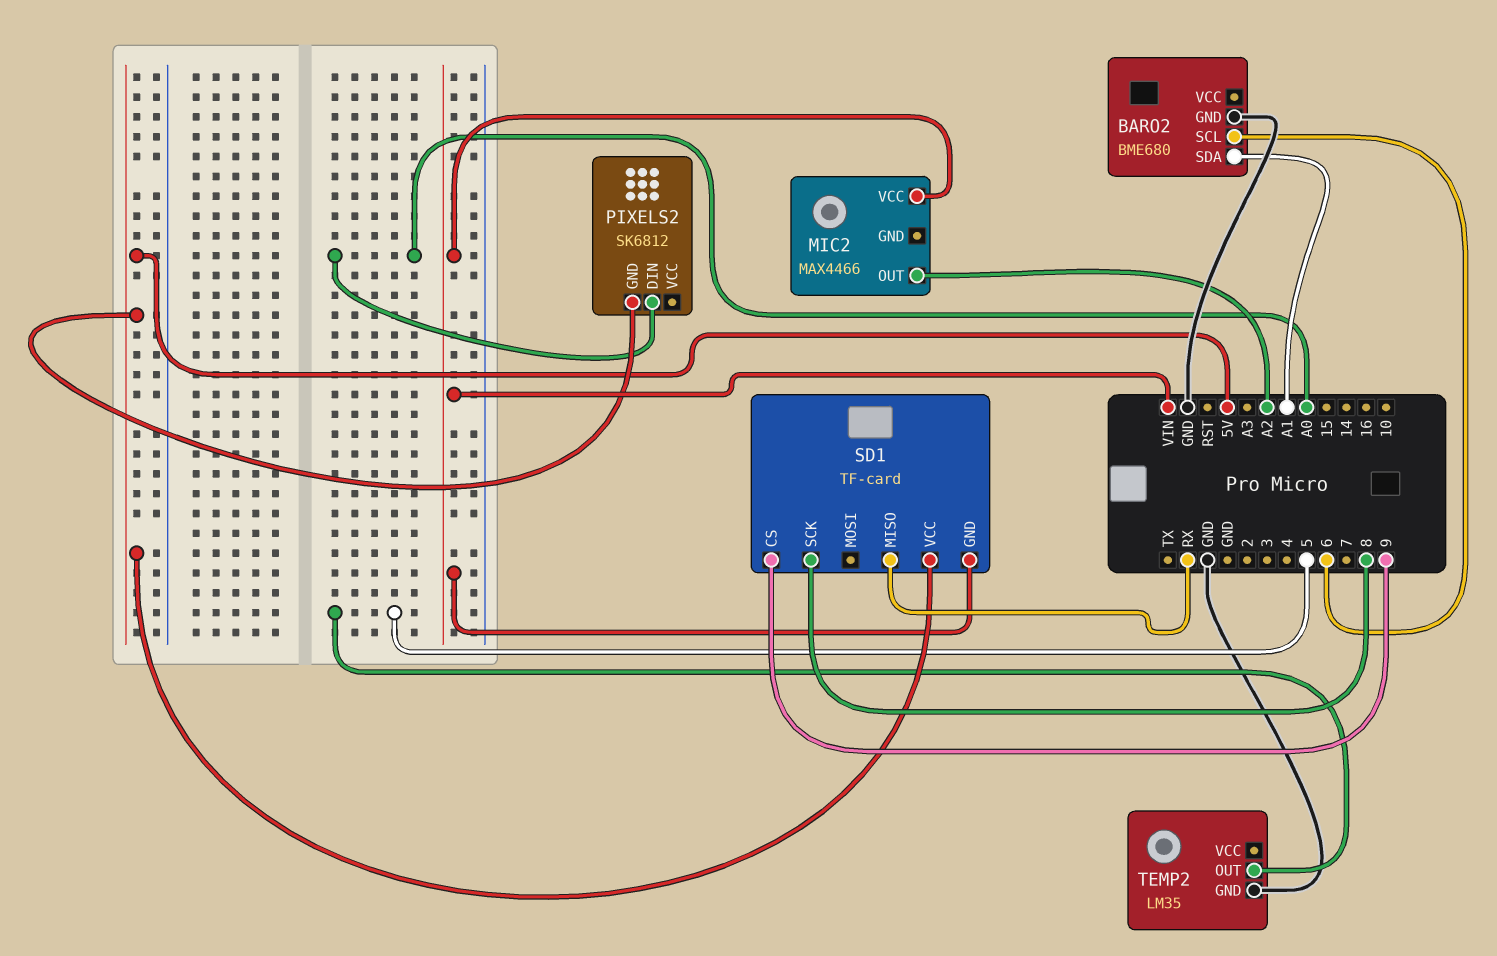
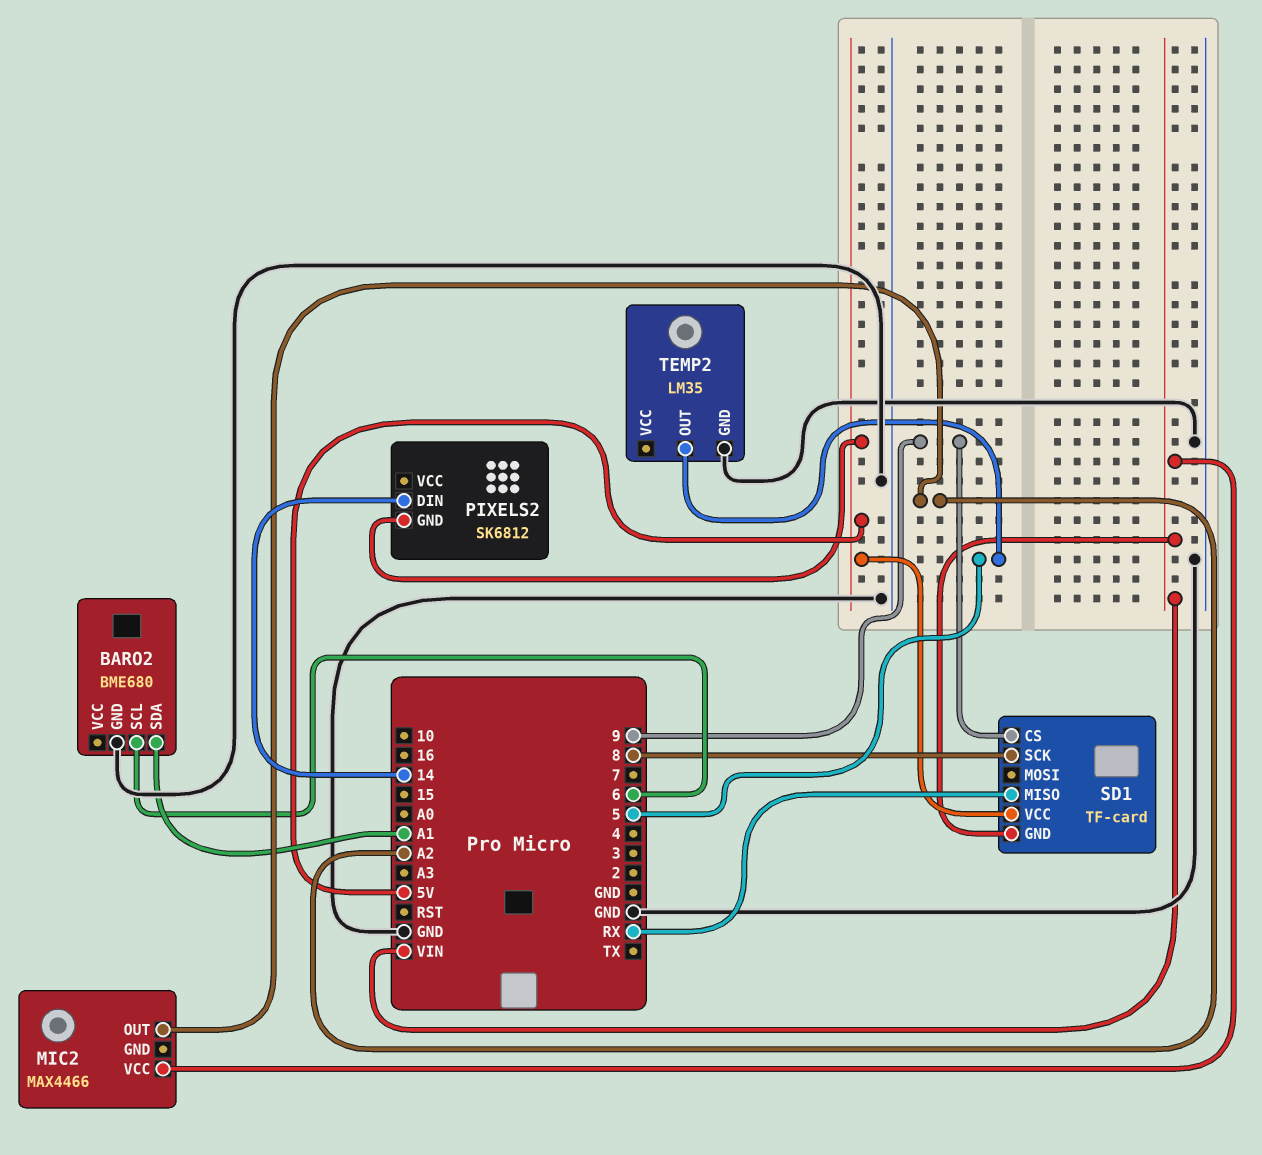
PIXELS2 pin DIN: A0 -> 14

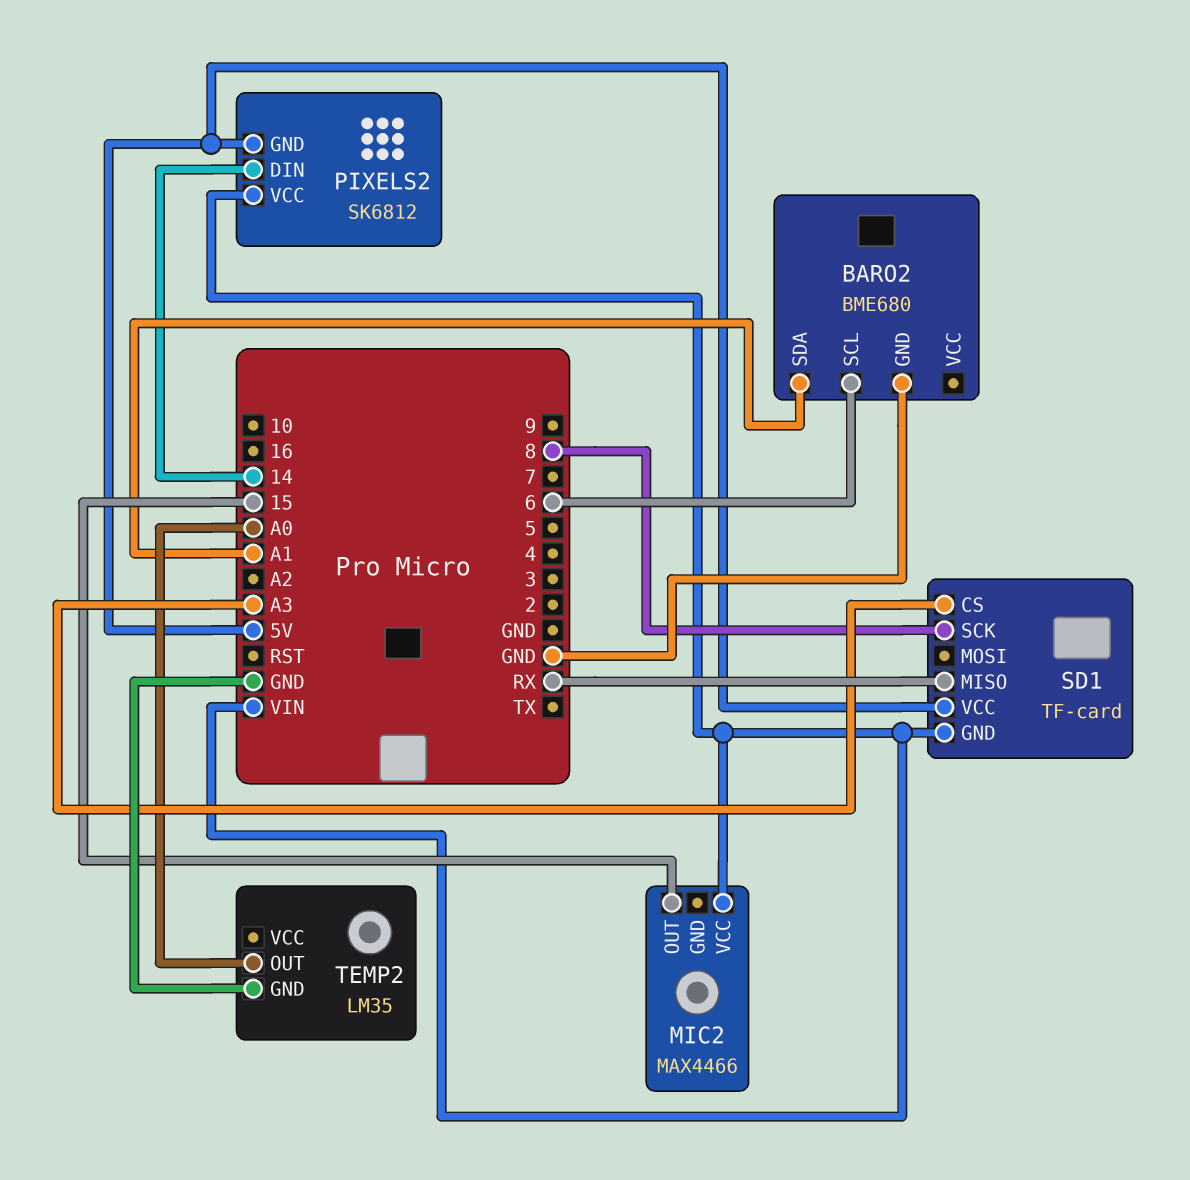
MIC2 pin OUT: A2 -> 15
PIXELS2 pin VCC: none -> VIN
SD1 pin CS: 9 -> A3
TEMP2 pin OUT: 5 -> A0

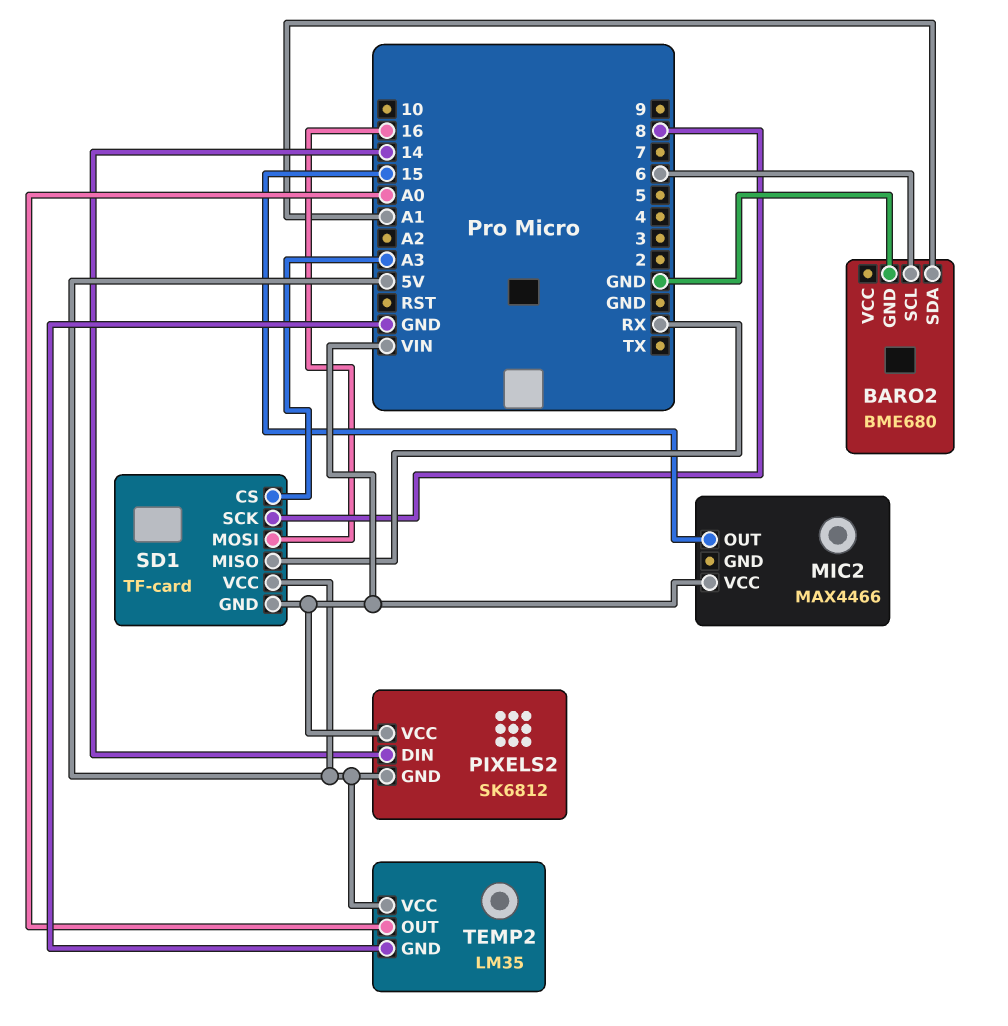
SD1 pin MOSI: none -> 16
TEMP2 pin VCC: none -> 5V

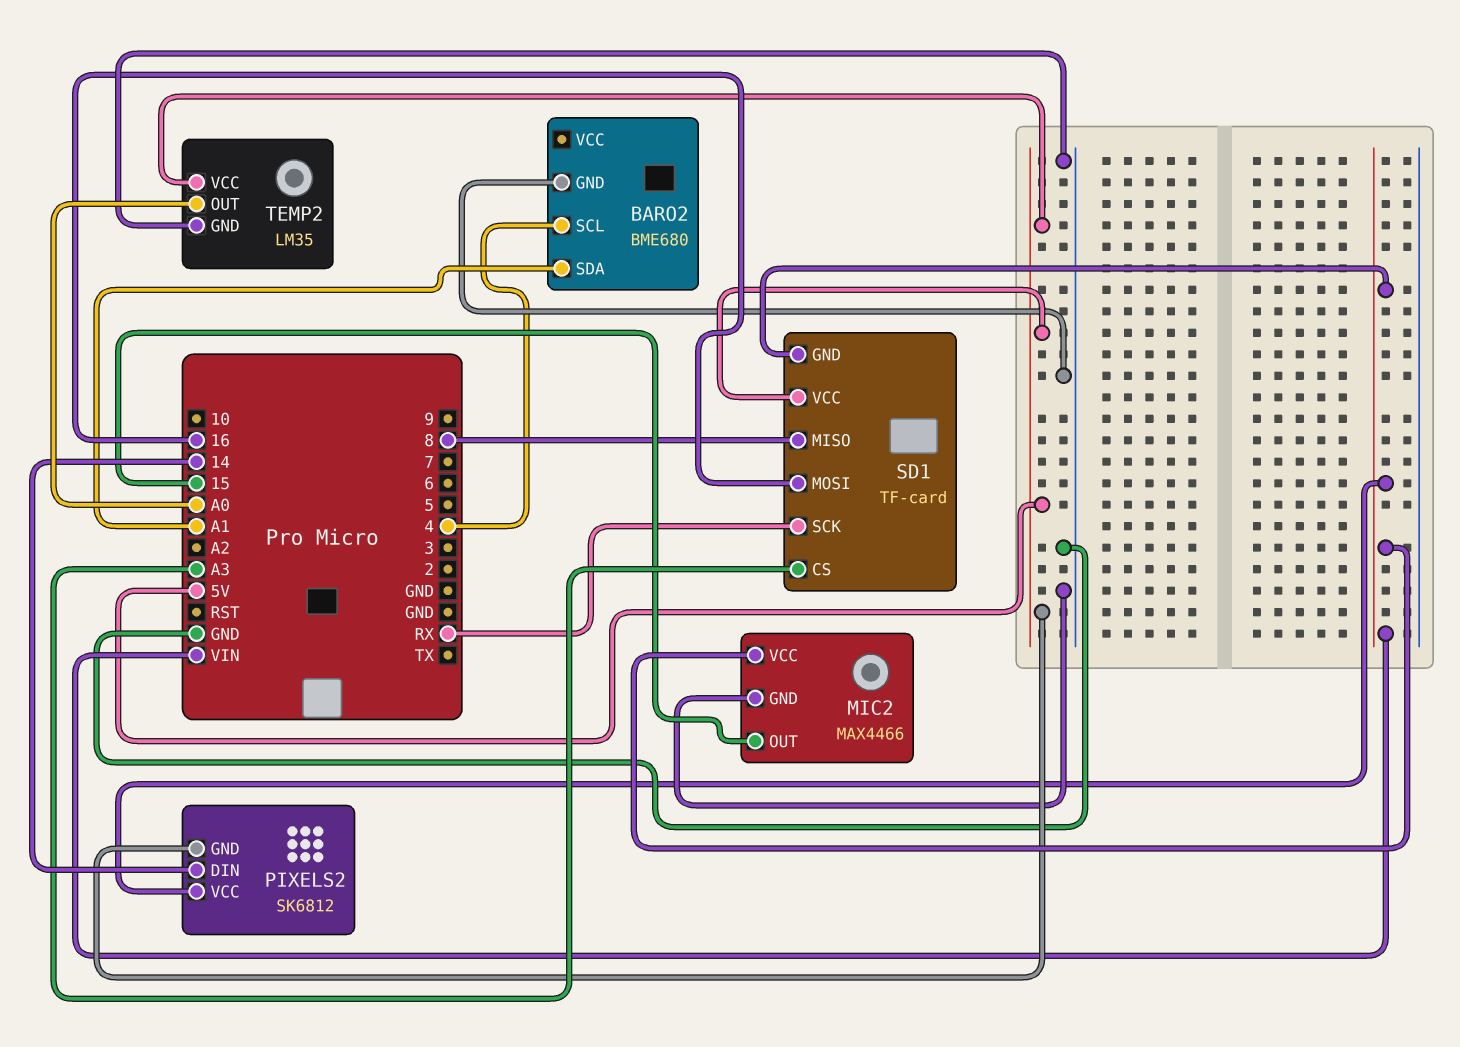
BARO2 pin SCL: 6 -> 4
MIC2 pin GND: none -> GND
SD1 pin MISO: RX -> 8
SD1 pin SCK: 8 -> RX

